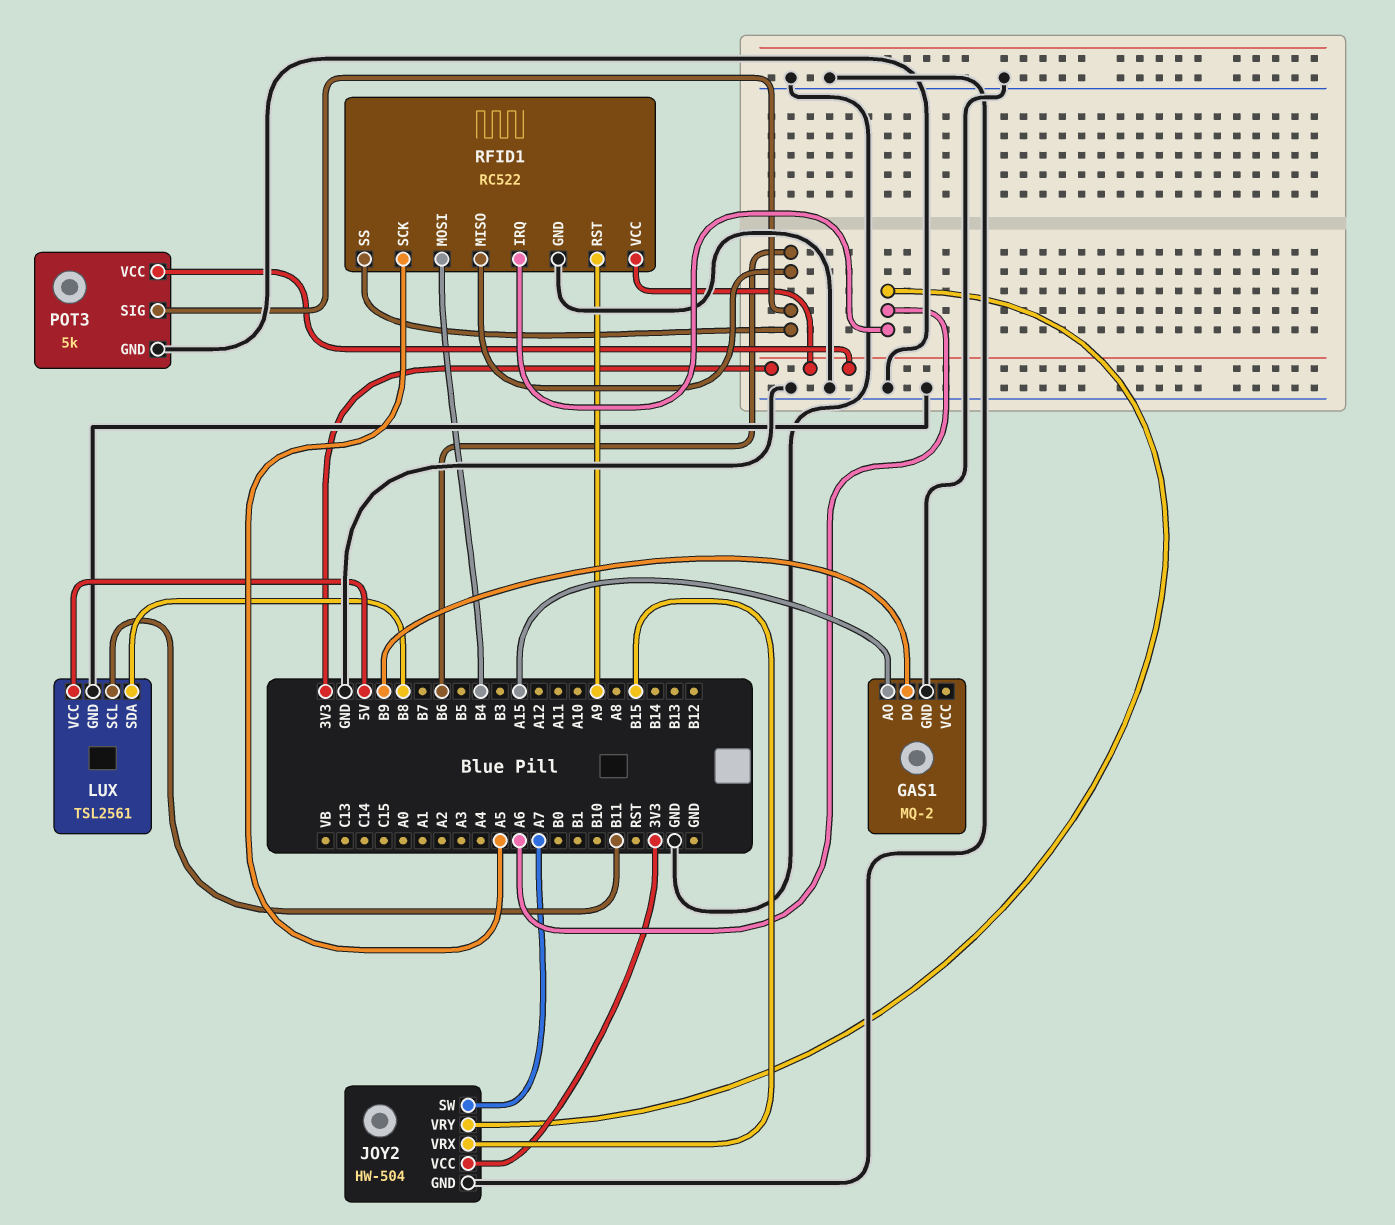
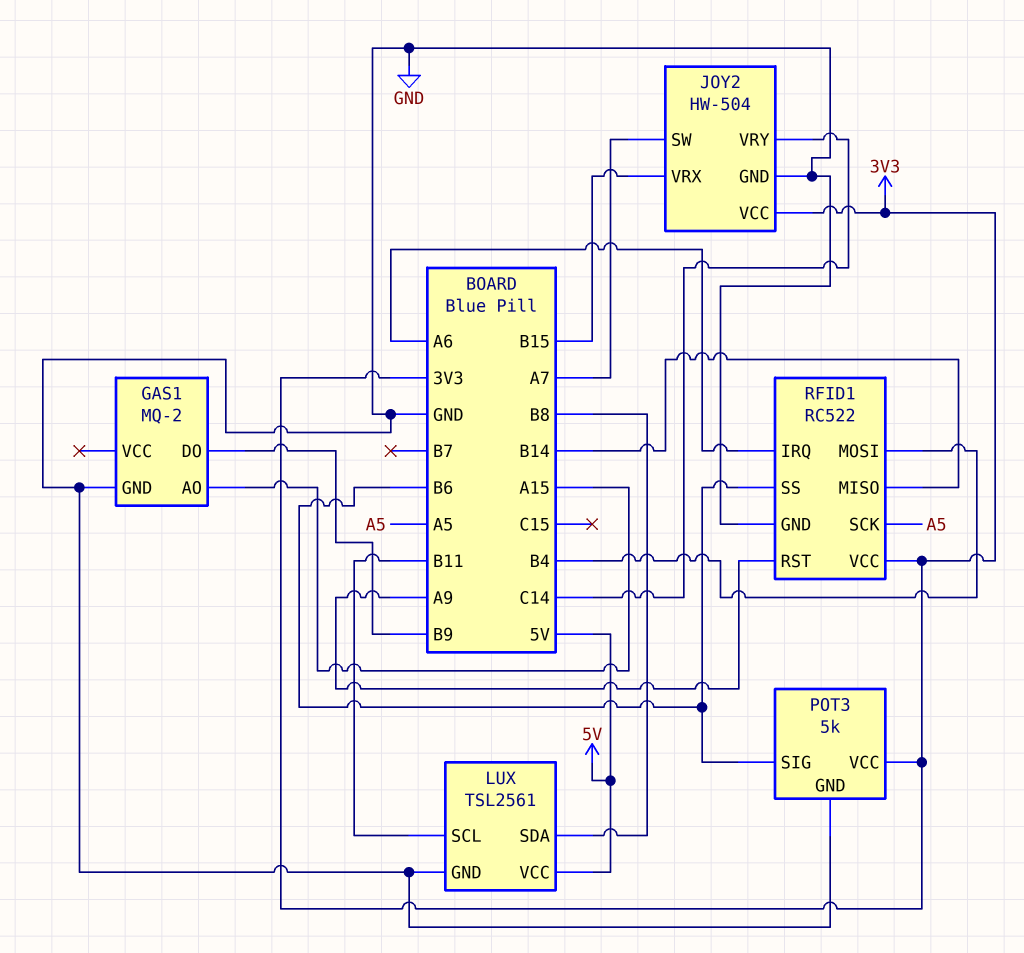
JOY2 pin VRY: A6 -> C14
RFID1 pin MISO: B6 -> B14

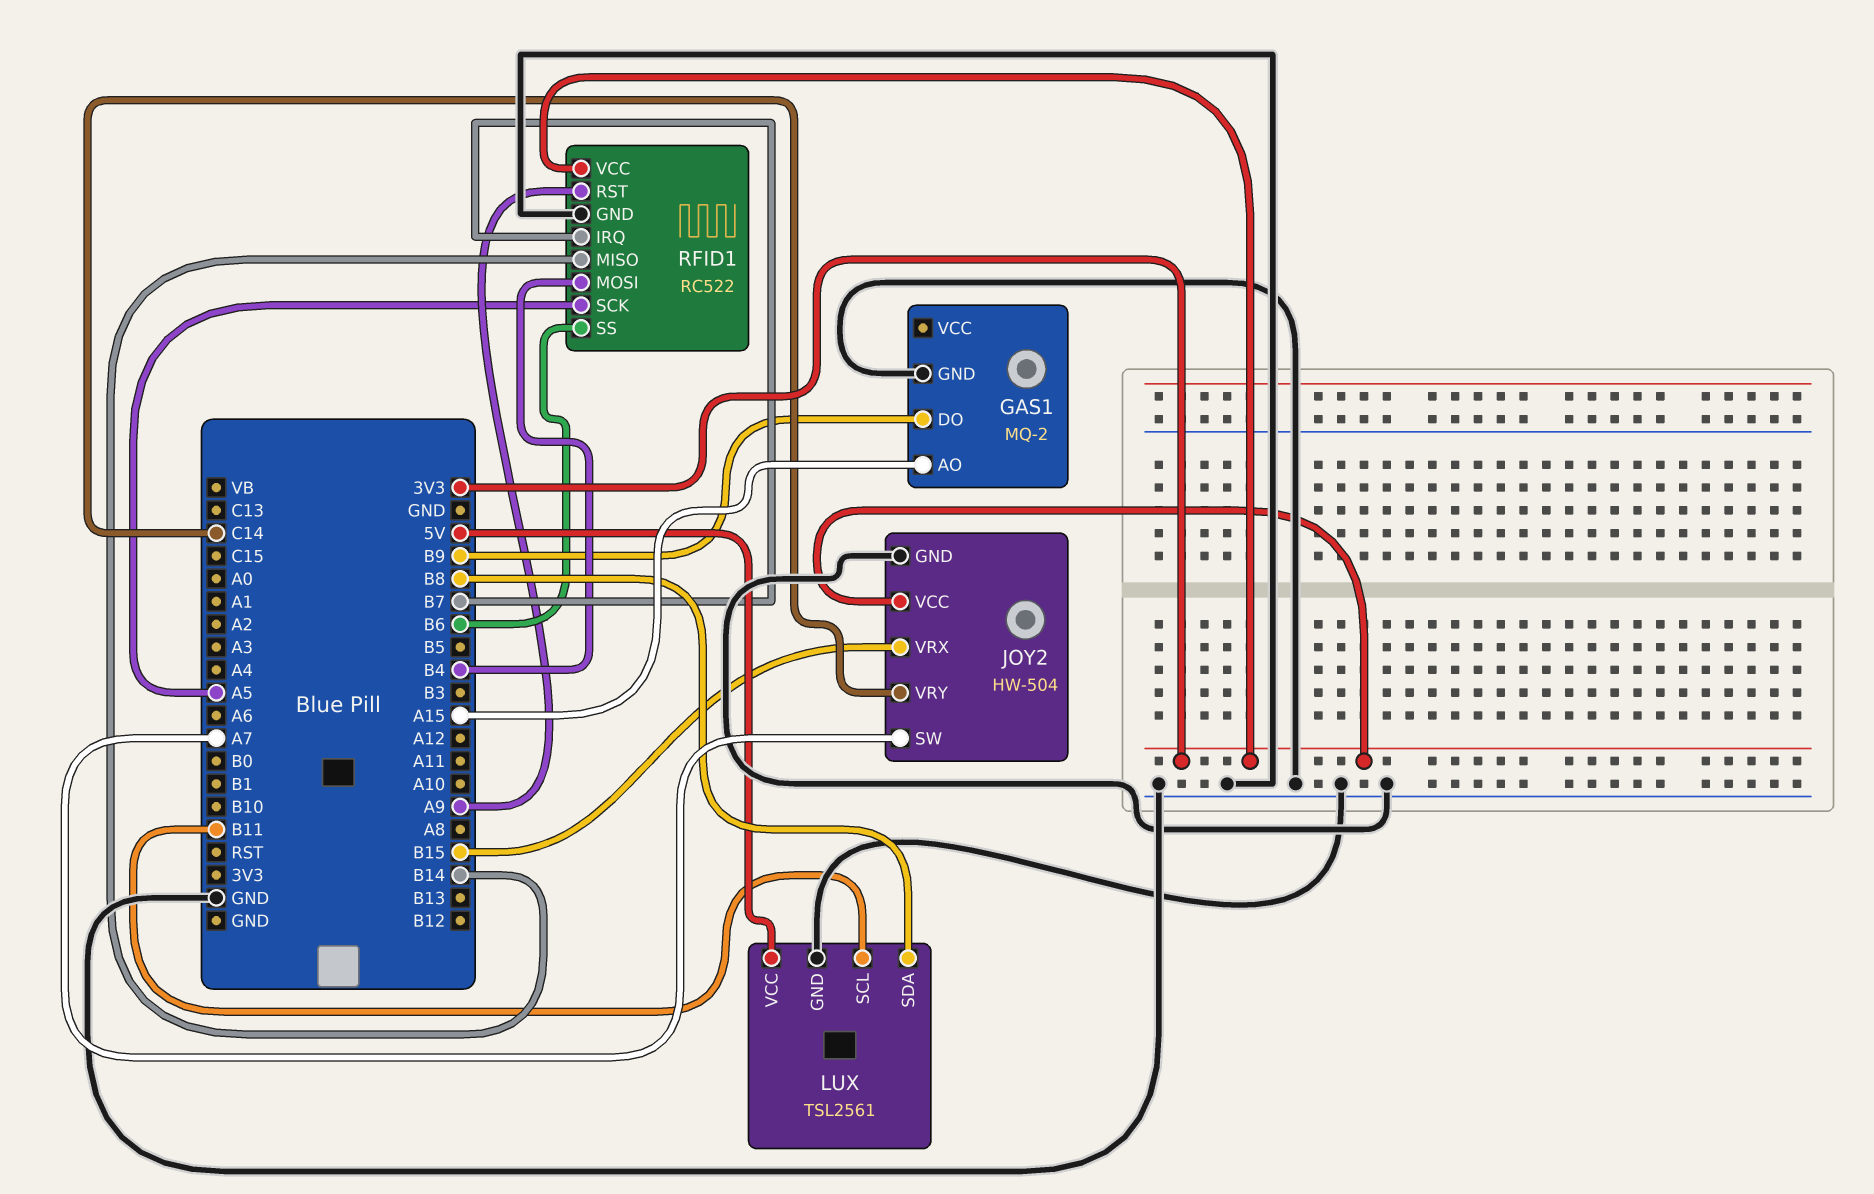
POT3: 5k -> none
POT3 pin GND: GND -> none
POT3 pin SIG: B6 -> none
POT3 pin VCC: 3V3 -> none
RFID1 pin IRQ: A6 -> B7

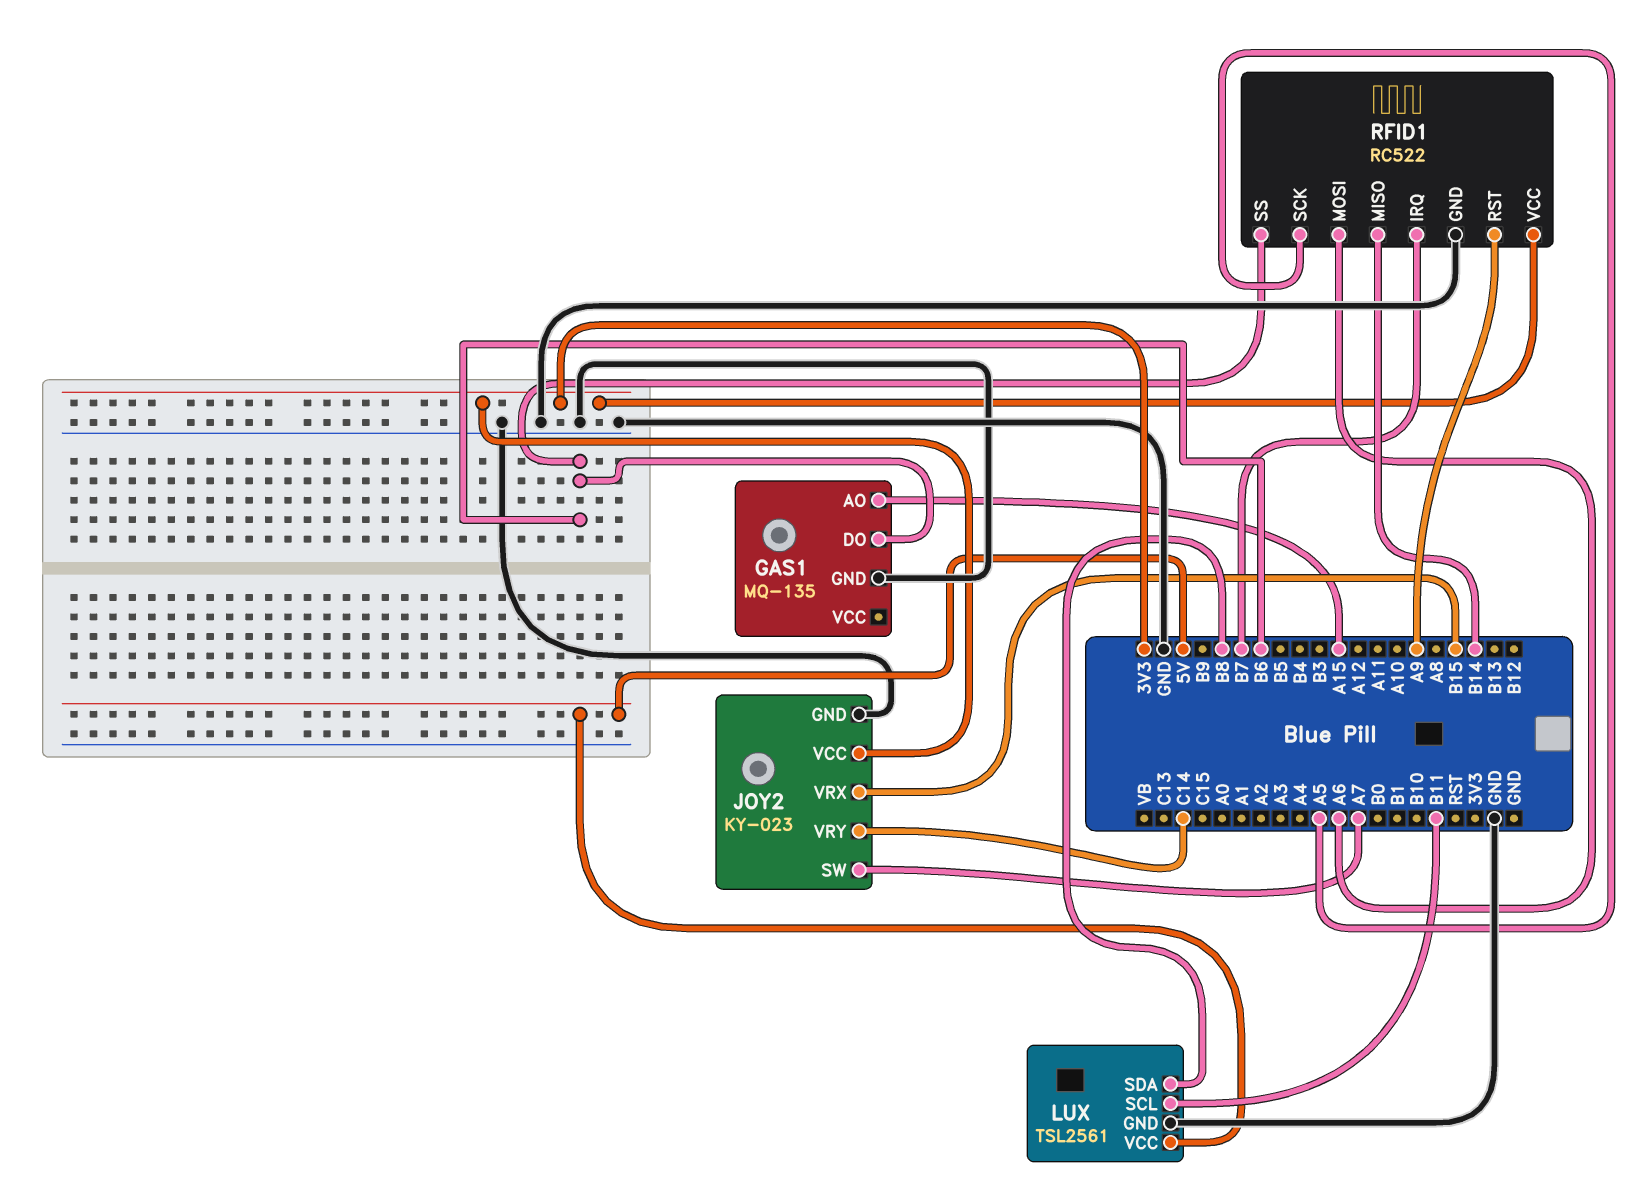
GAS1: MQ-2 -> MQ-135
GAS1 pin DO: B9 -> B6
JOY2: HW-504 -> KY-023
RFID1 pin MOSI: B4 -> A6

